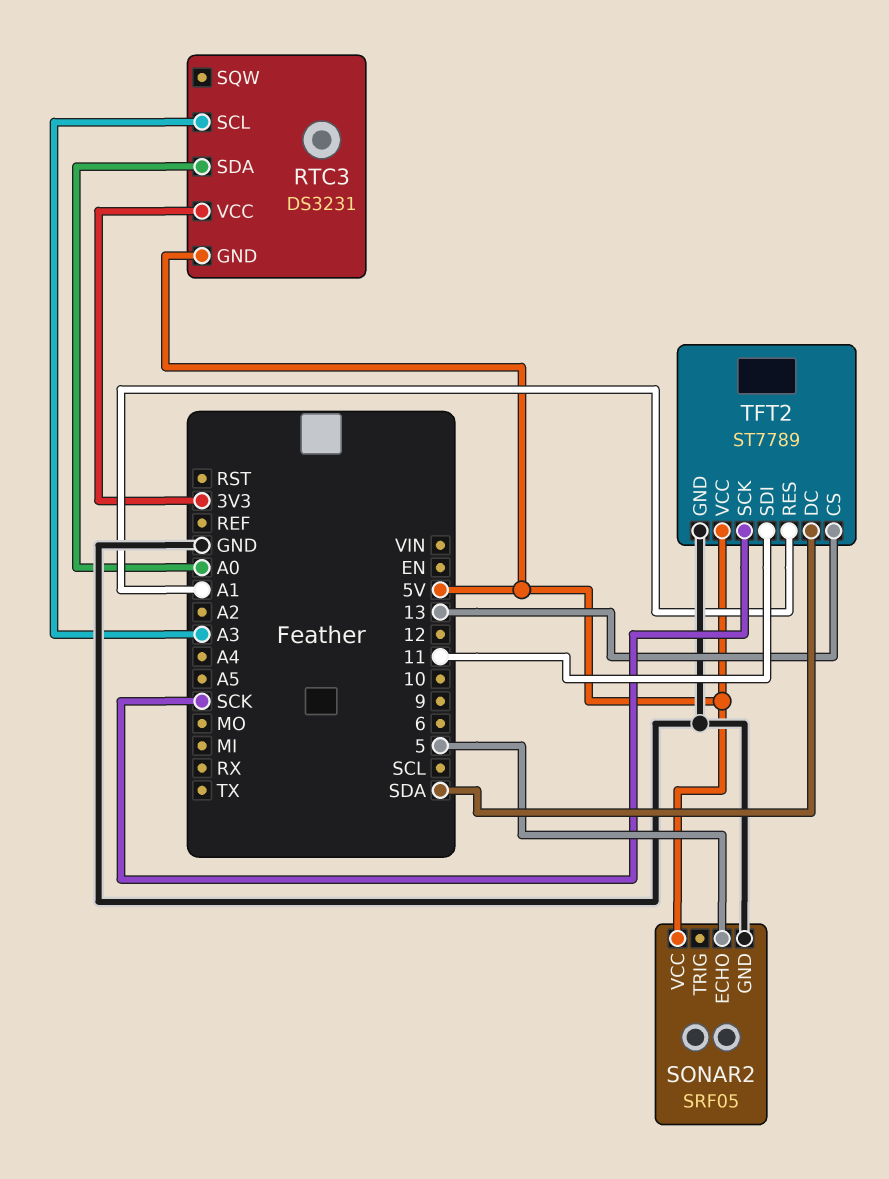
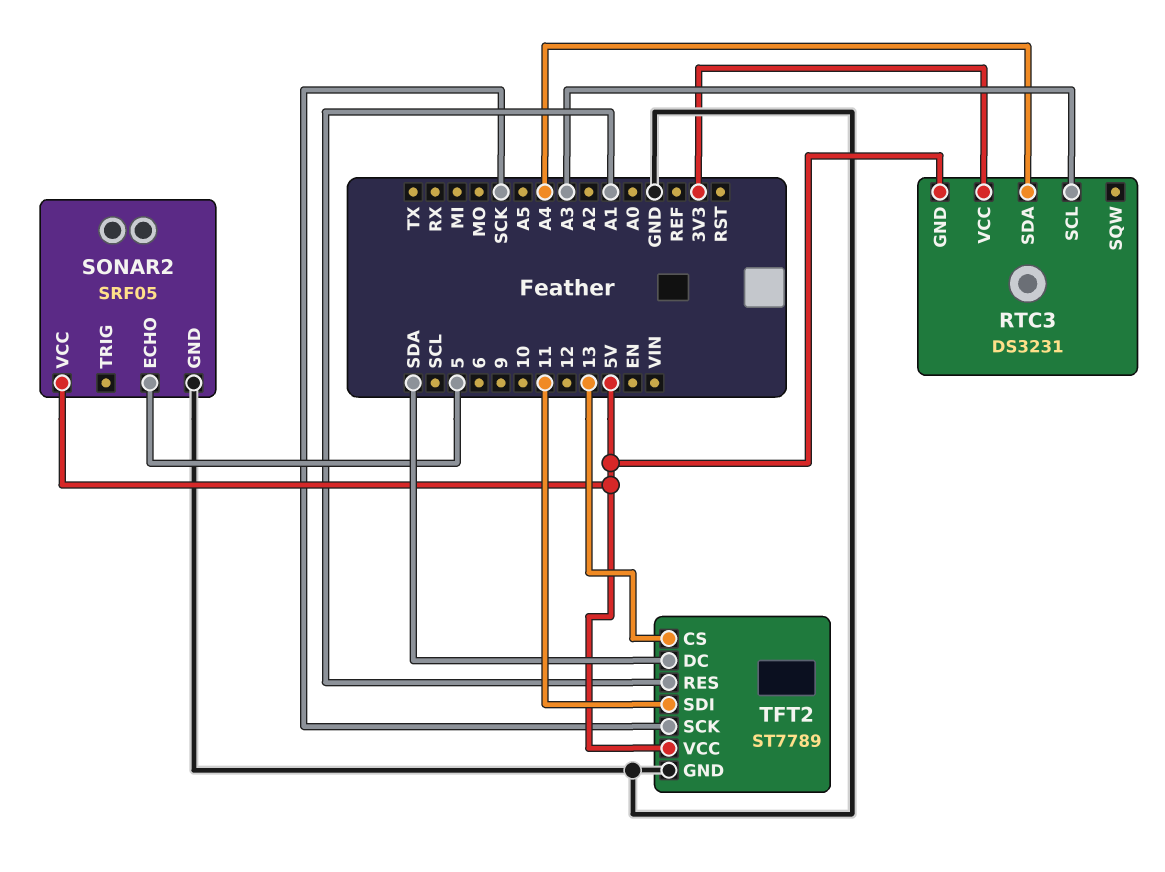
RTC3 pin SDA: A0 -> A4

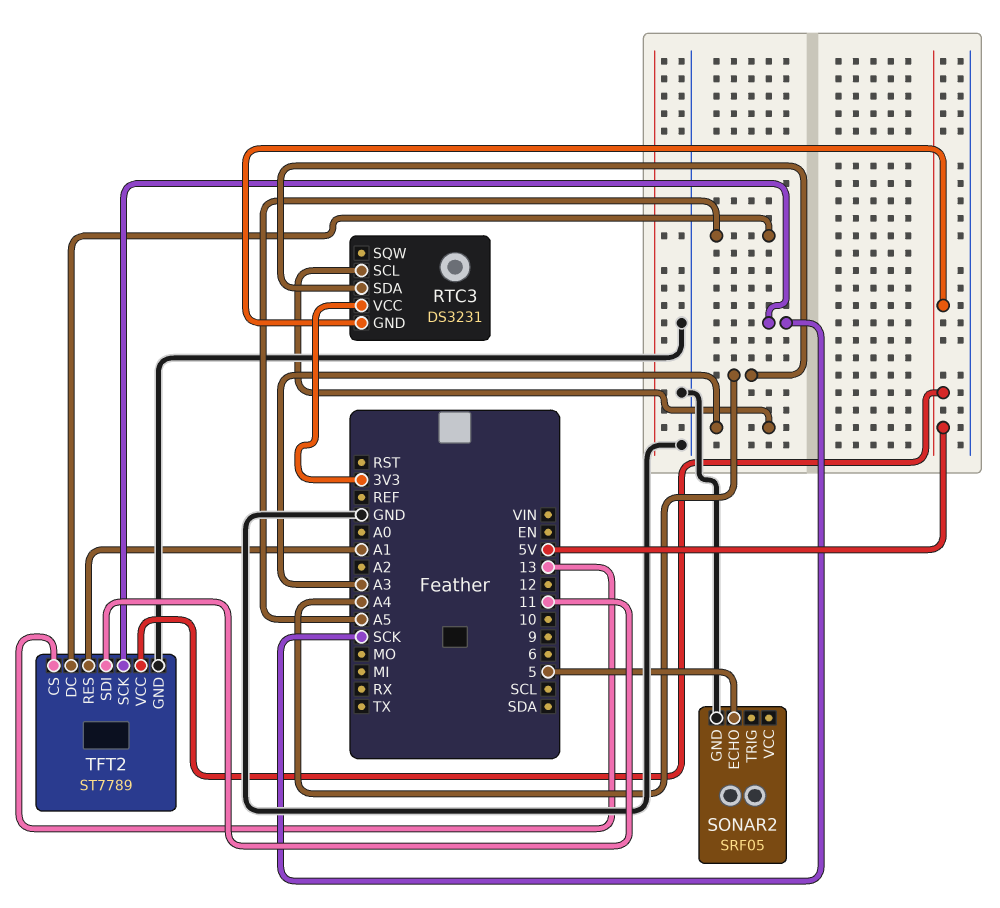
SONAR2 pin VCC: 5V -> none
TFT2 pin DC: SDA -> A5

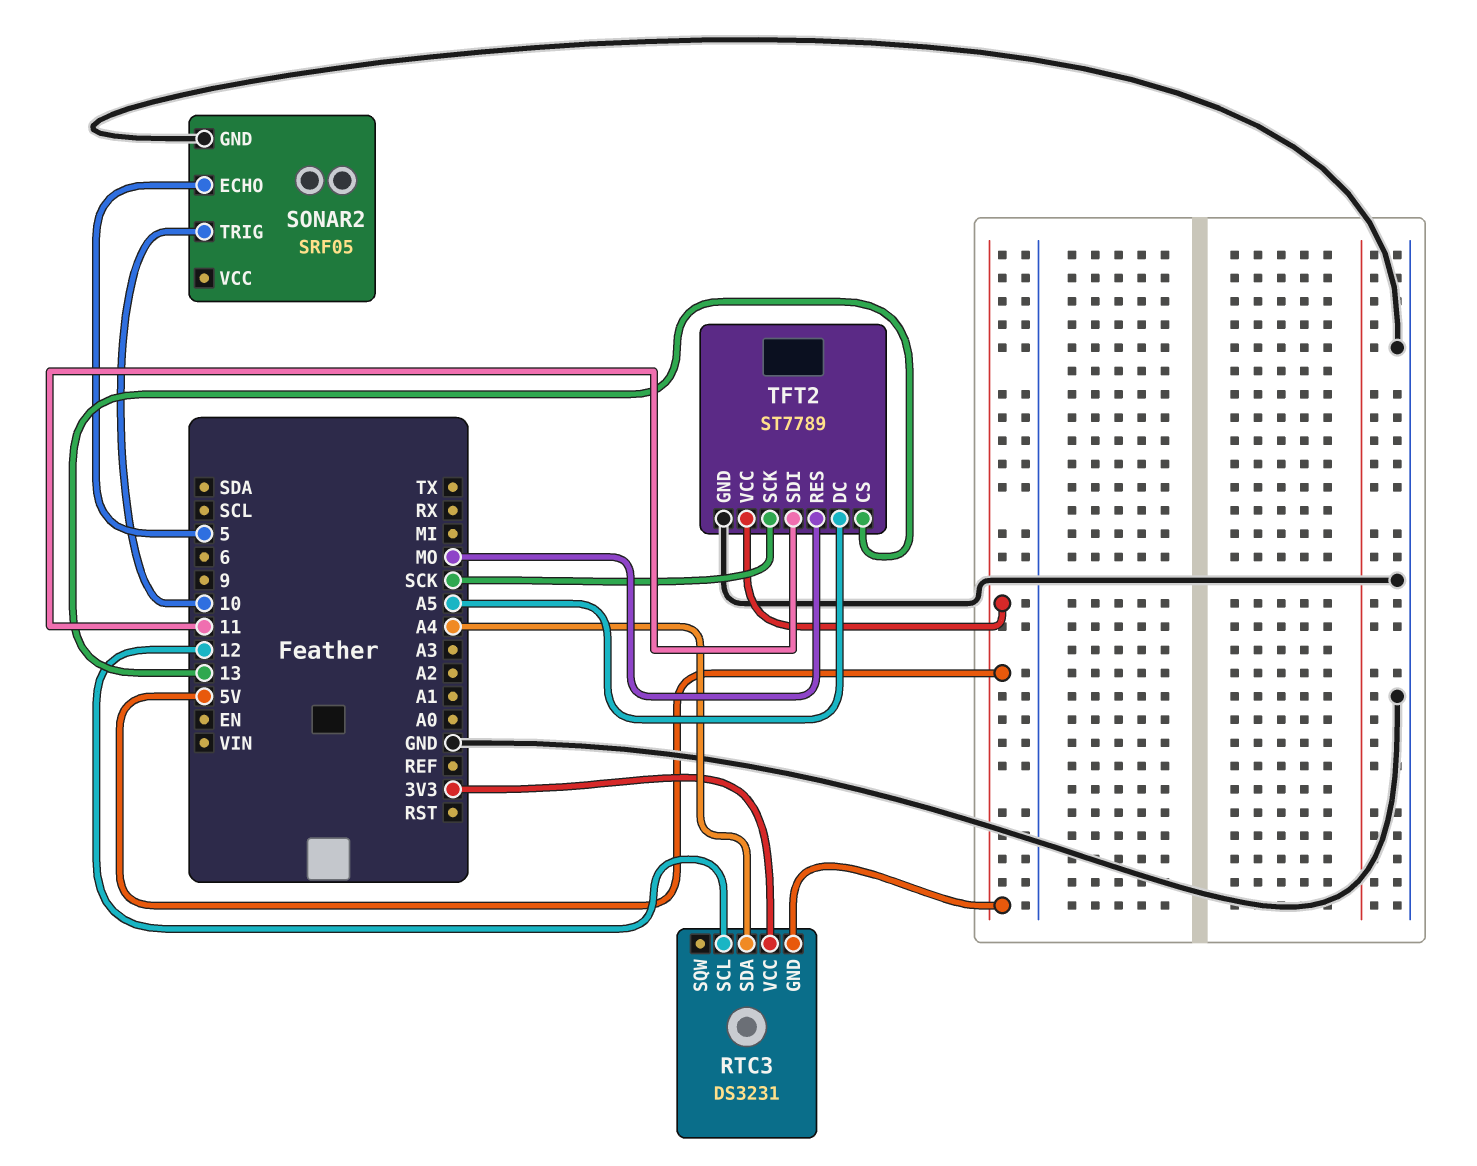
RTC3 pin SCL: A3 -> 12
SONAR2 pin TRIG: none -> 10
TFT2 pin RES: A1 -> MO

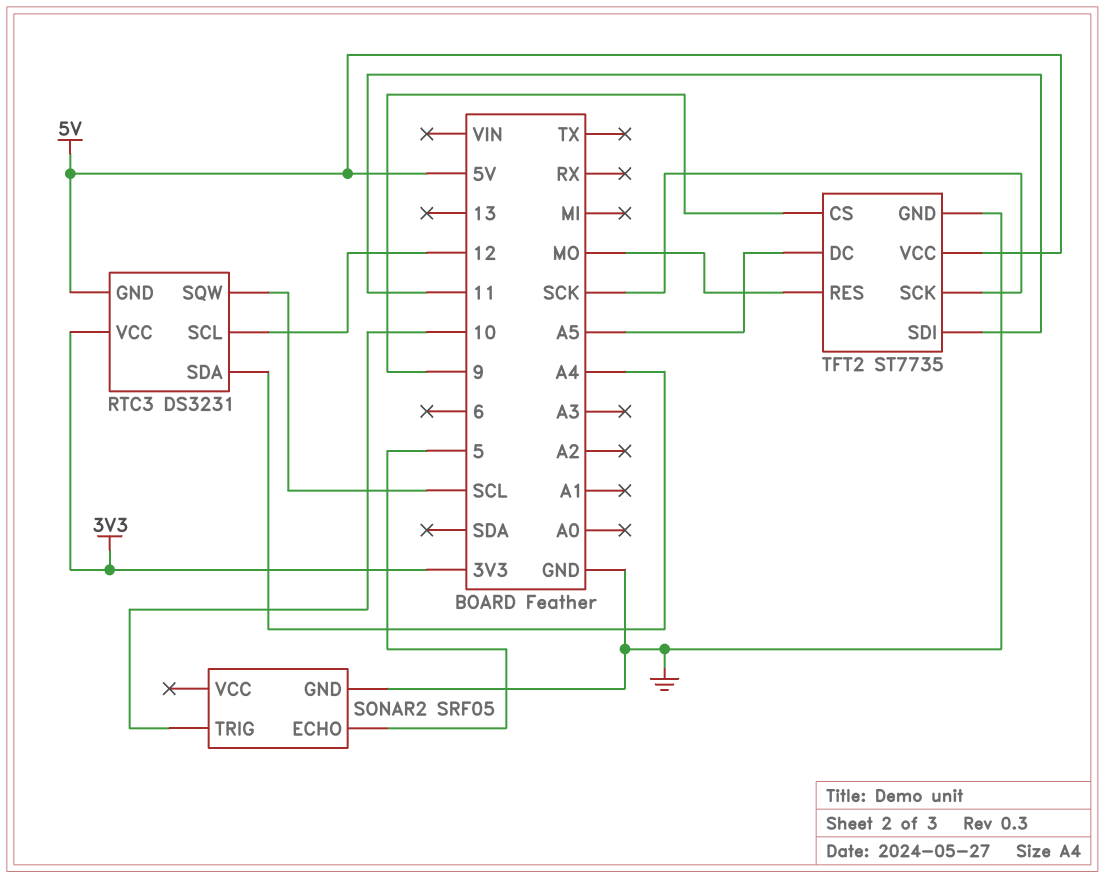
RTC3 pin SQW: none -> SCL
TFT2: ST7789 -> ST7735
TFT2 pin CS: 13 -> 9

